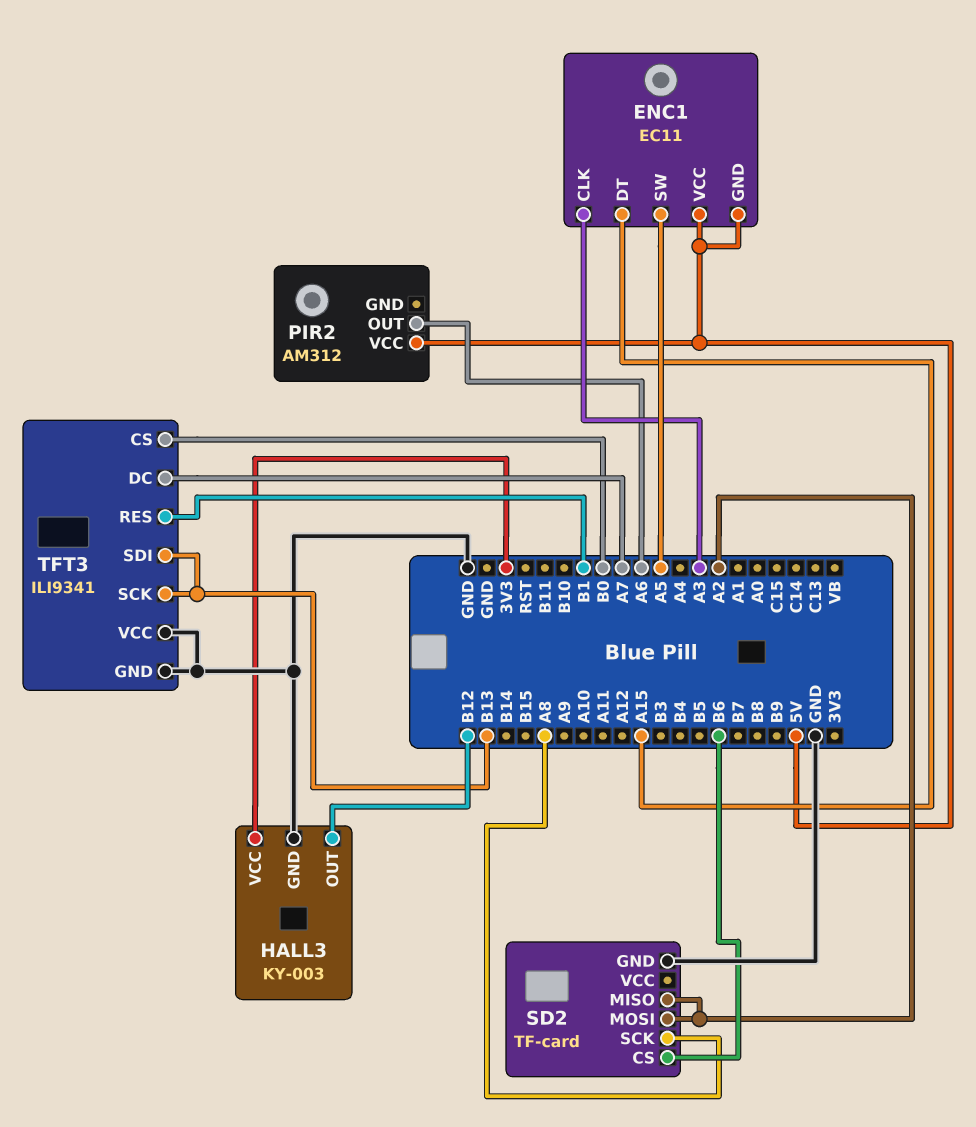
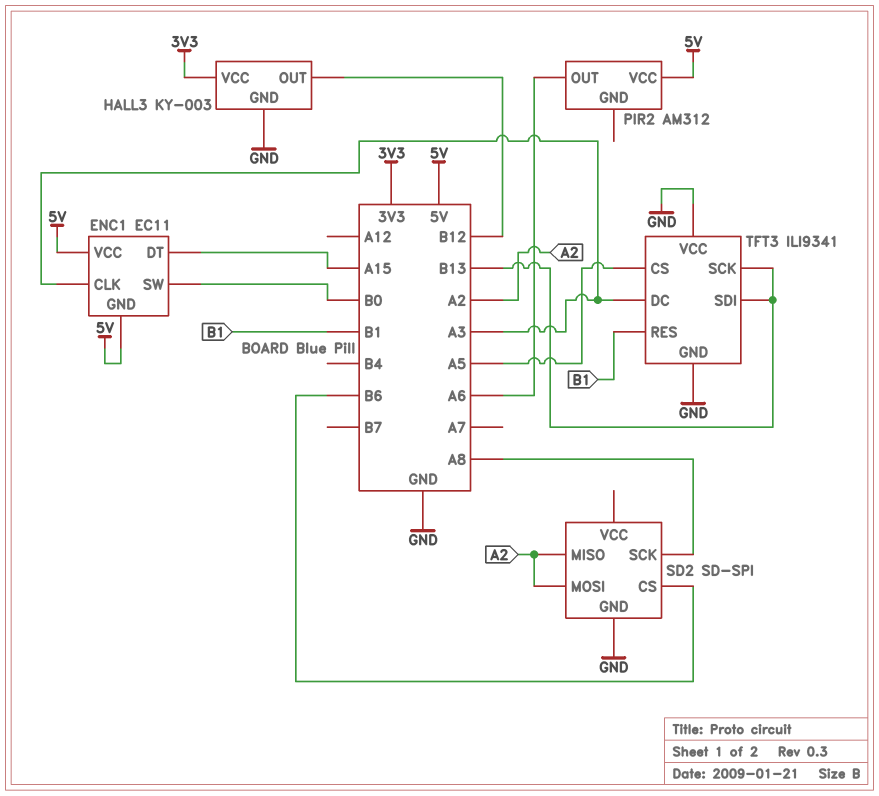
ENC1 pin SW: A5 -> B0
SD2: TF-card -> SD-SPI
TFT3 pin CS: B0 -> A5
TFT3 pin DC: A7 -> A3

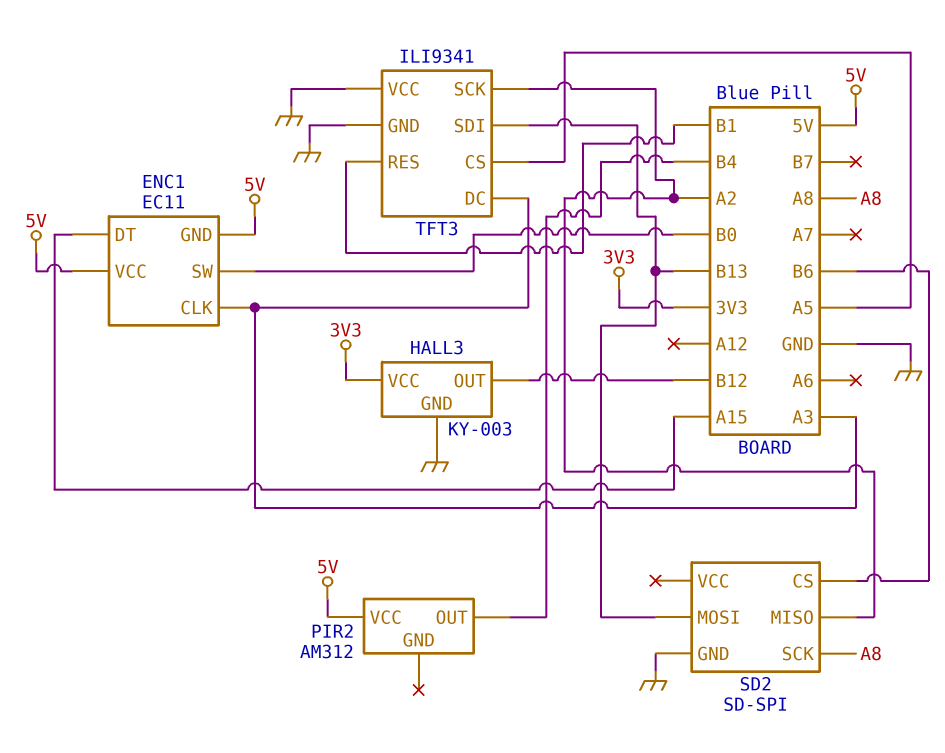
PIR2 pin OUT: A6 -> B4
SD2 pin MOSI: A2 -> B13
TFT3 pin SCK: B13 -> A2

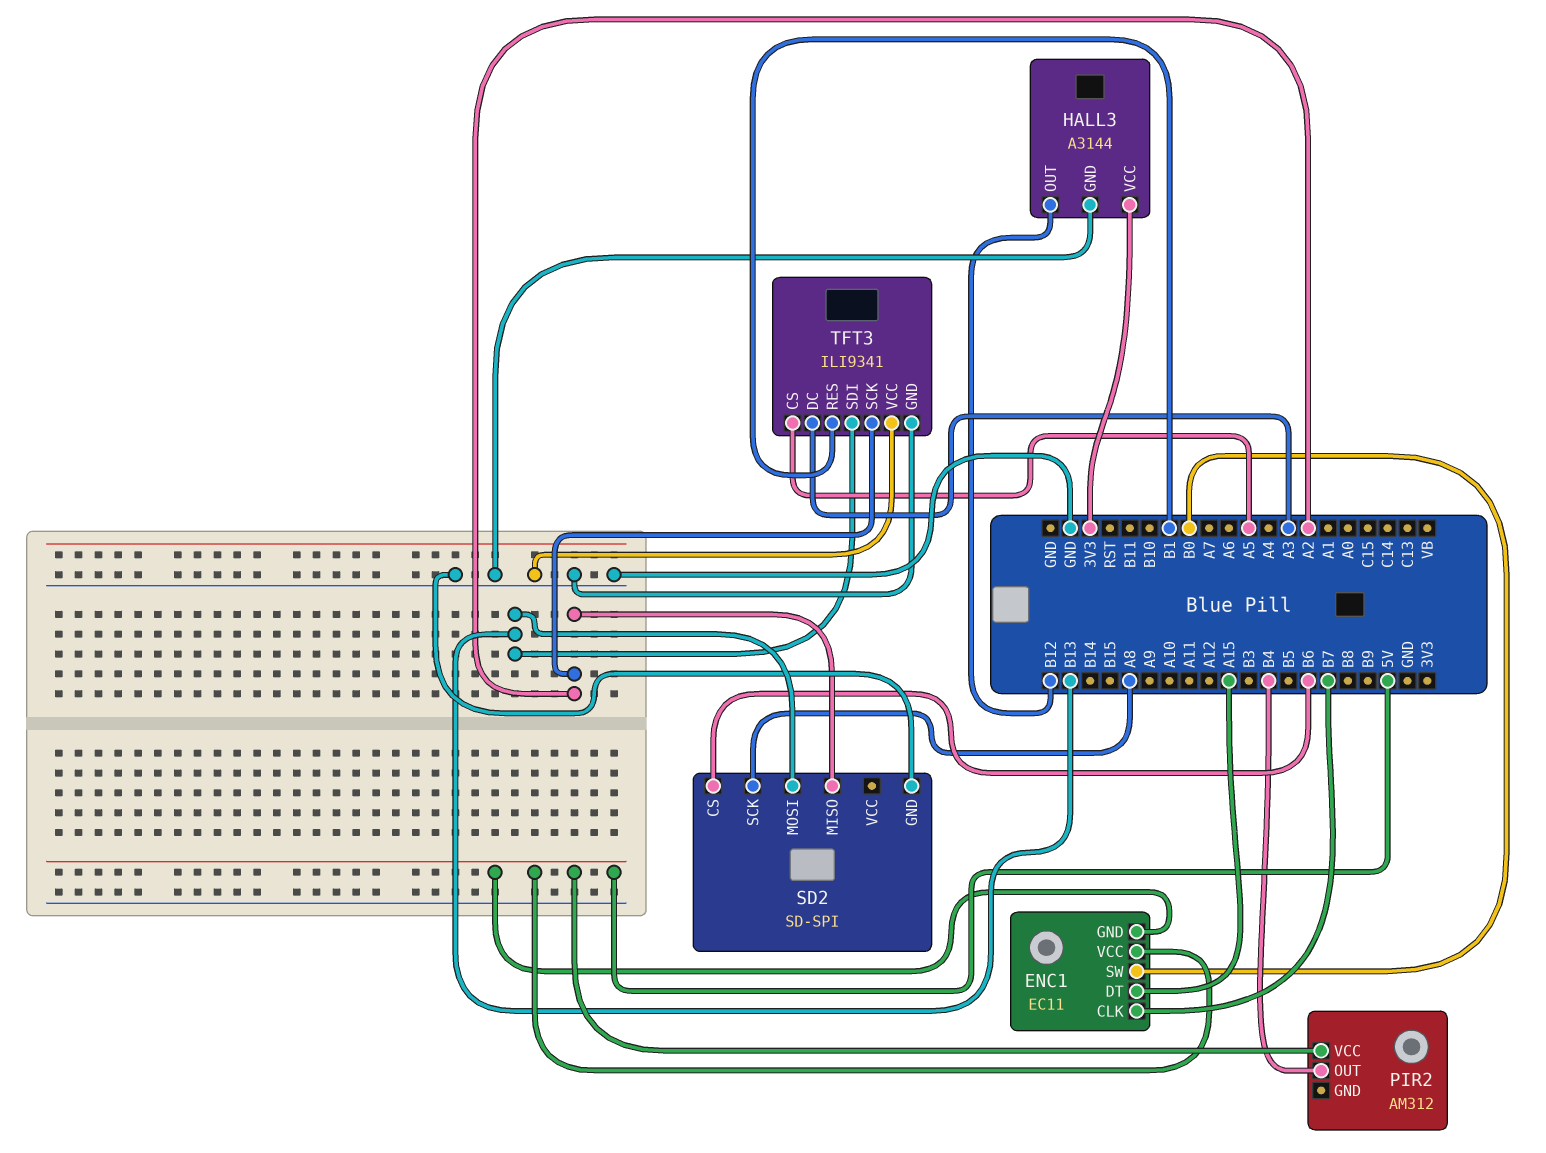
ENC1 pin CLK: A3 -> B7
HALL3: KY-003 -> A3144

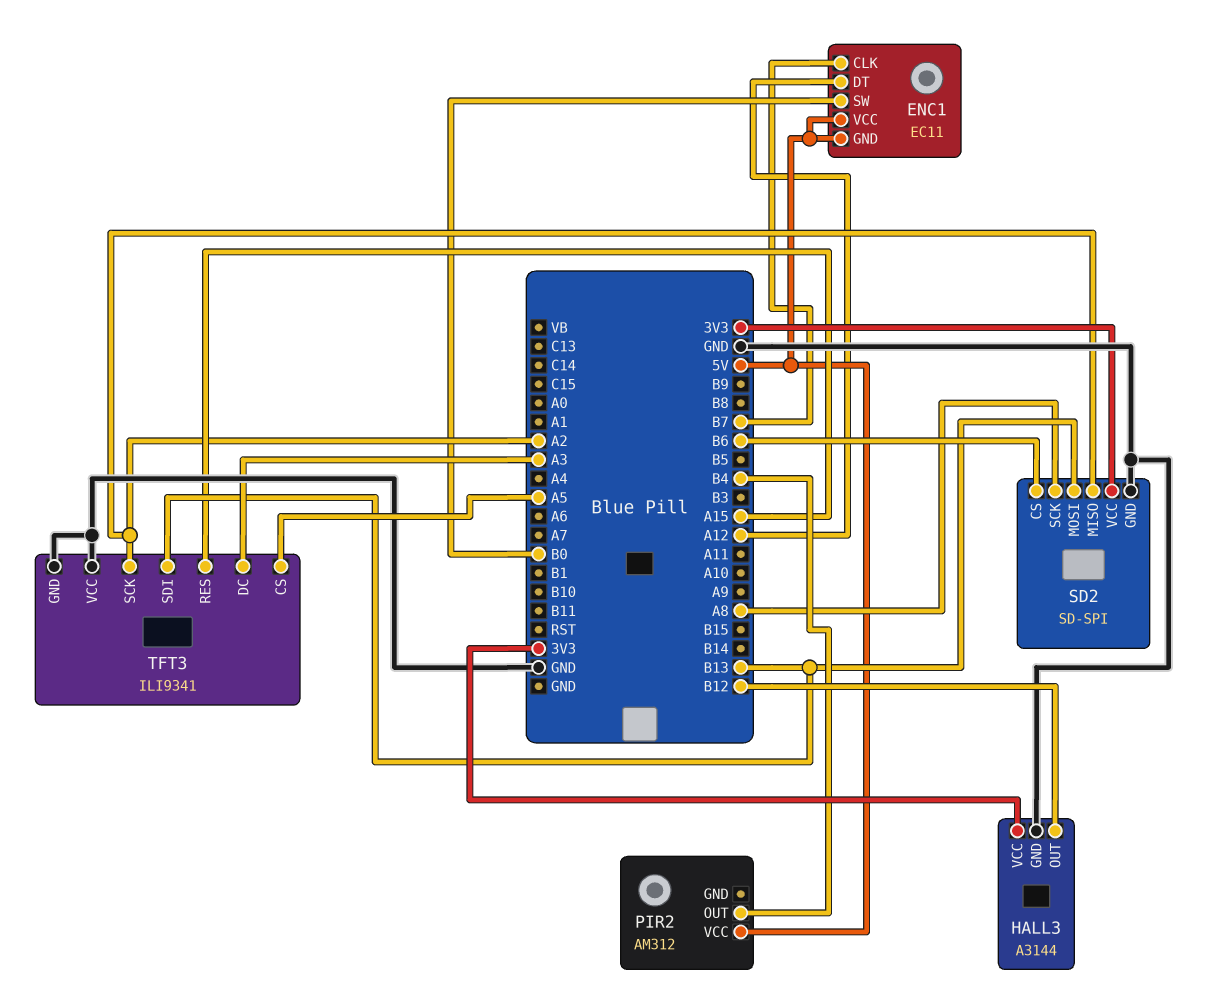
ENC1 pin DT: A15 -> A12
SD2 pin VCC: none -> 3V3
TFT3 pin RES: B1 -> A15

